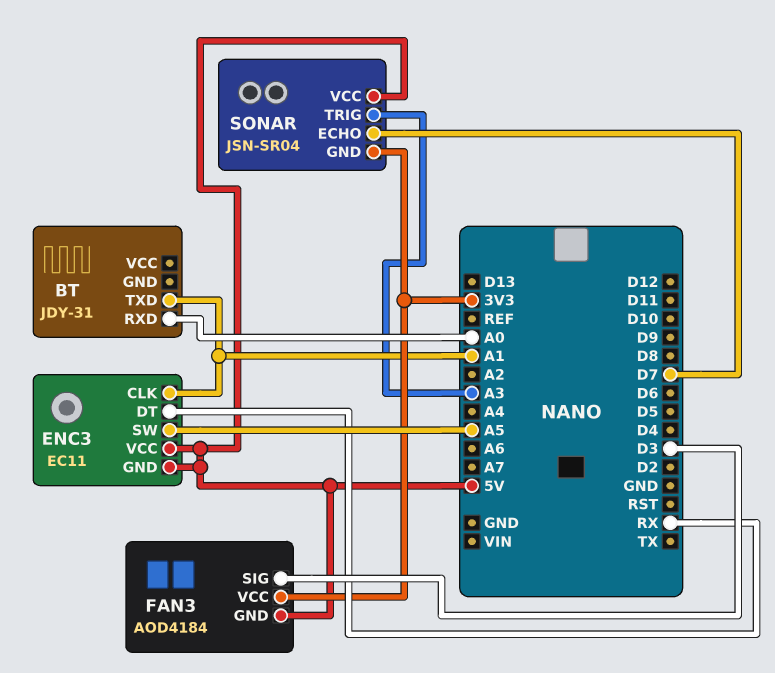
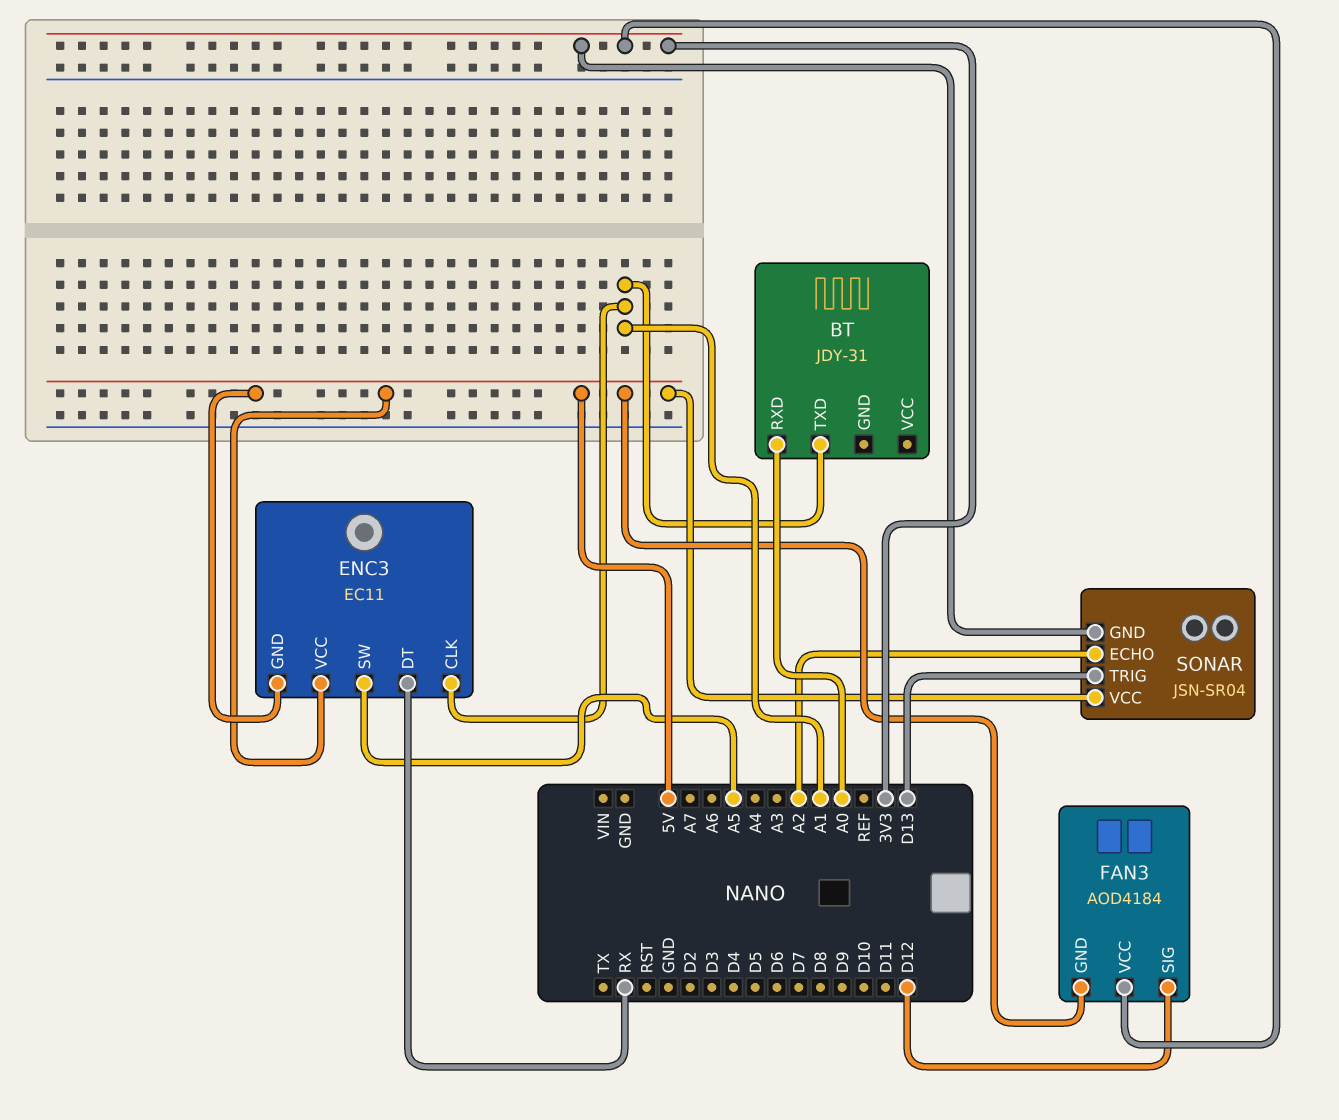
FAN3 pin SIG: D3 -> D12
SONAR pin ECHO: D7 -> A2
SONAR pin TRIG: A3 -> D13

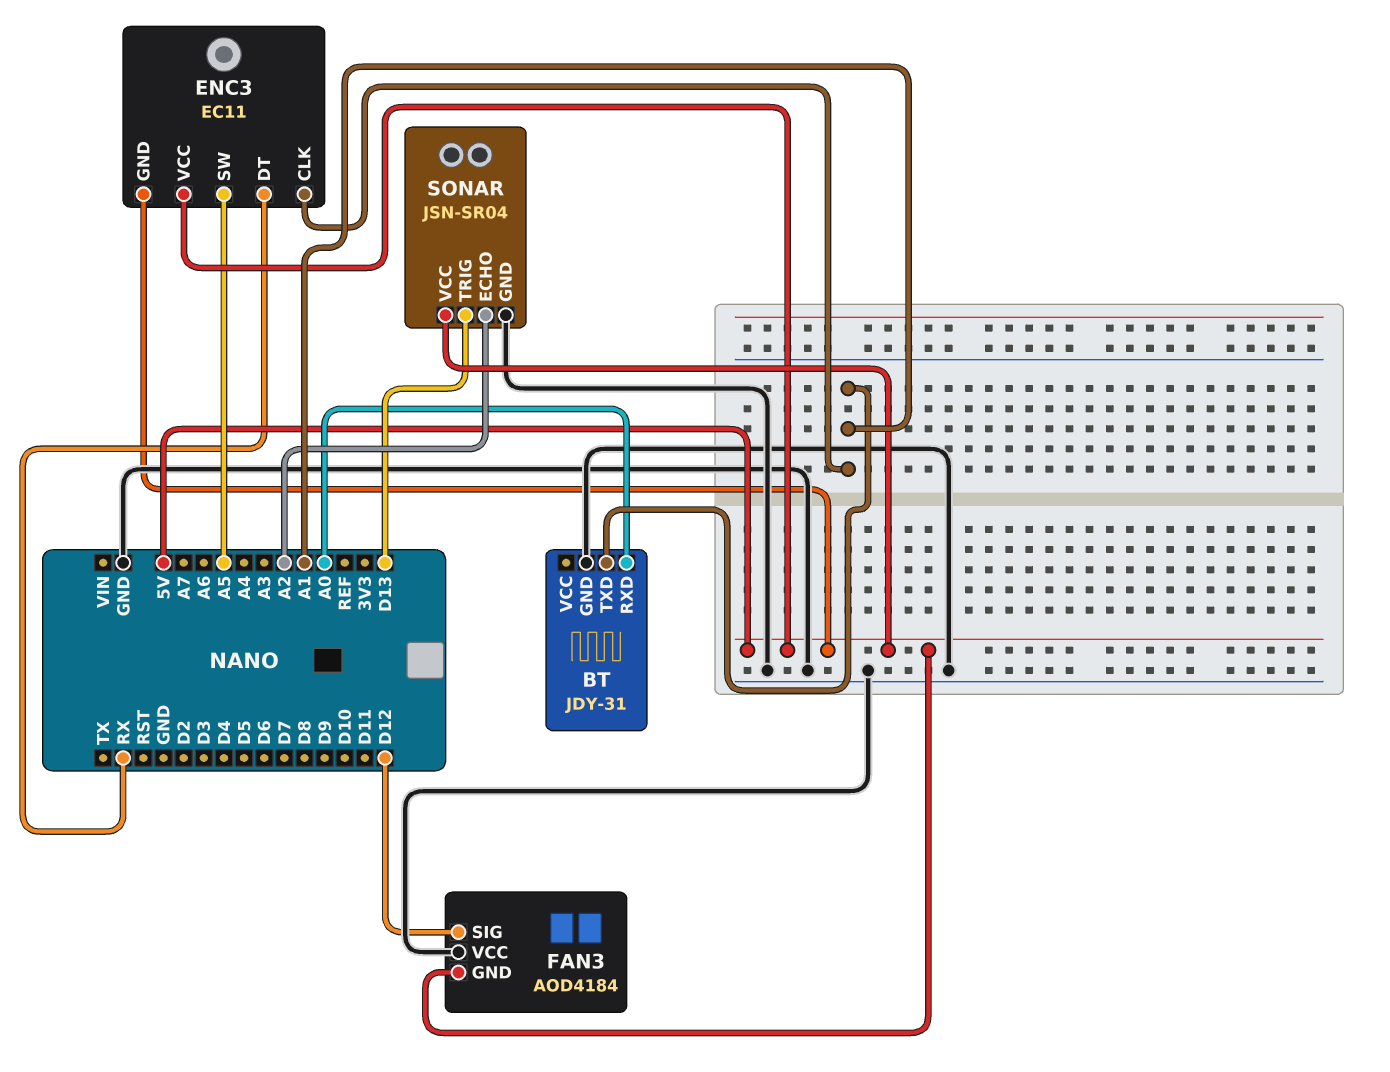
BT pin GND: none -> GND
FAN3 pin VCC: 3V3 -> GND
SONAR pin GND: 3V3 -> GND

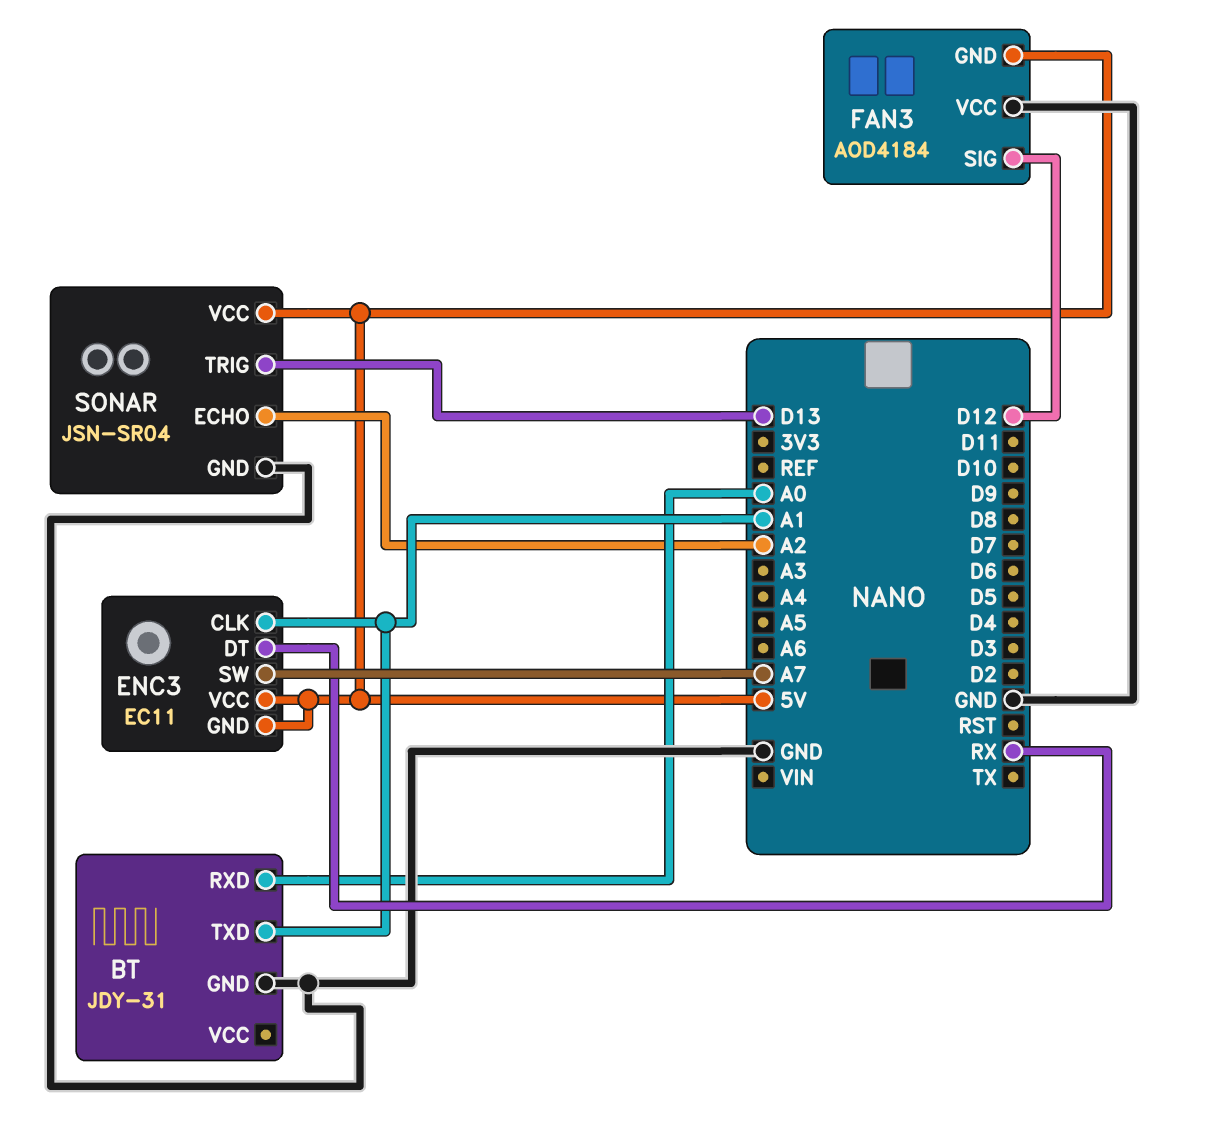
ENC3 pin SW: A5 -> A7

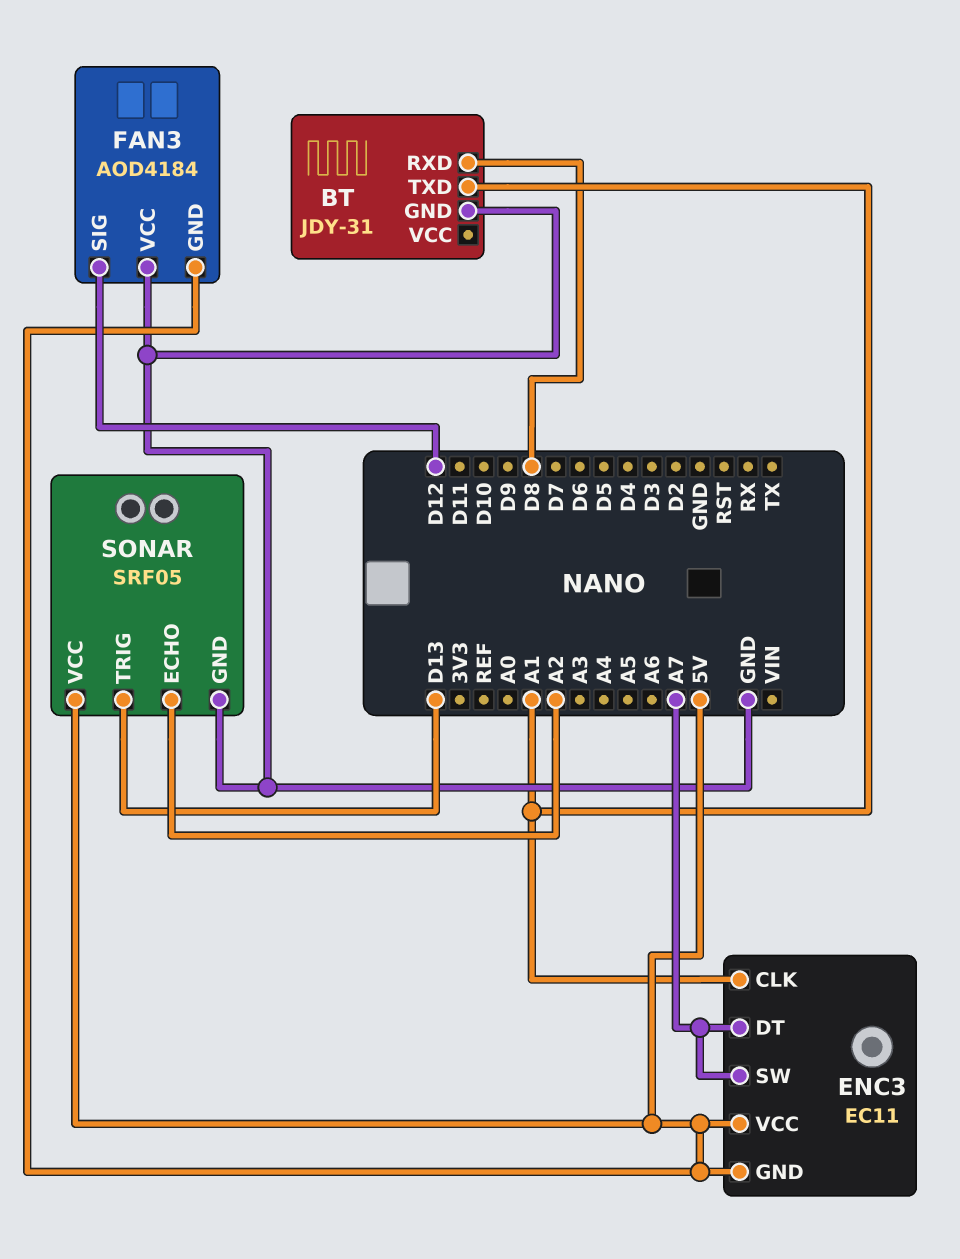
BT pin RXD: A0 -> D8
ENC3 pin DT: RX -> A7
SONAR: JSN-SR04 -> SRF05

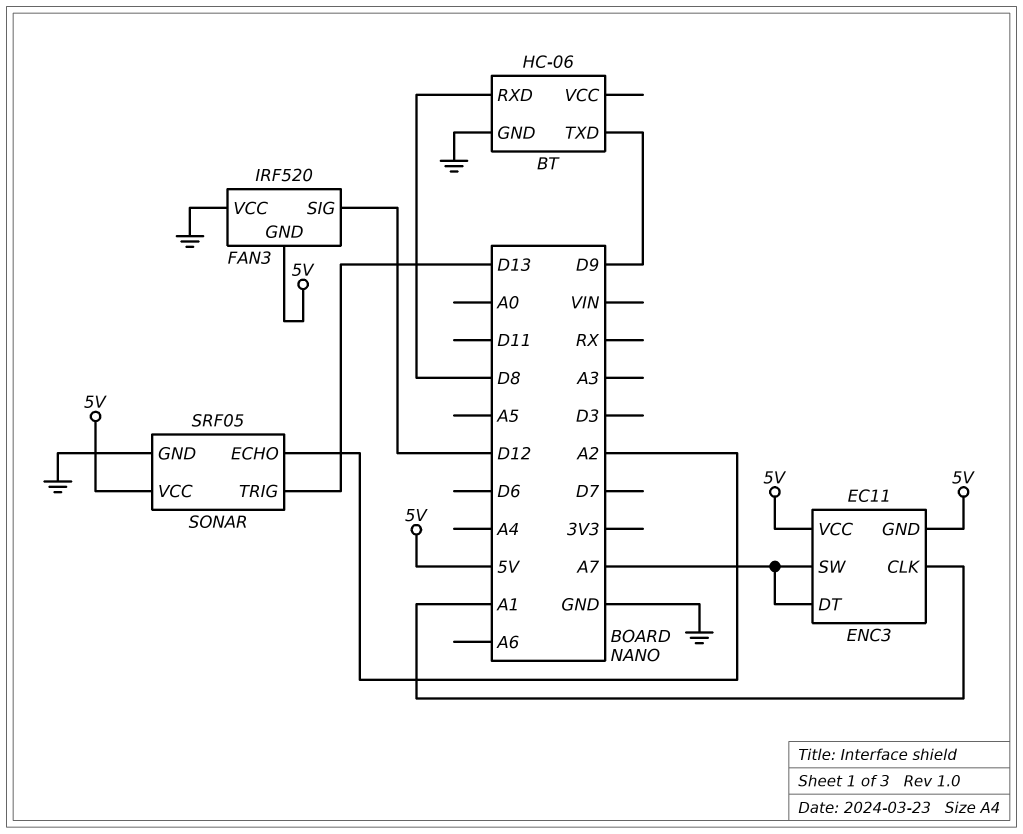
BT: JDY-31 -> HC-06
BT pin TXD: A1 -> D9
FAN3: AOD4184 -> IRF520

